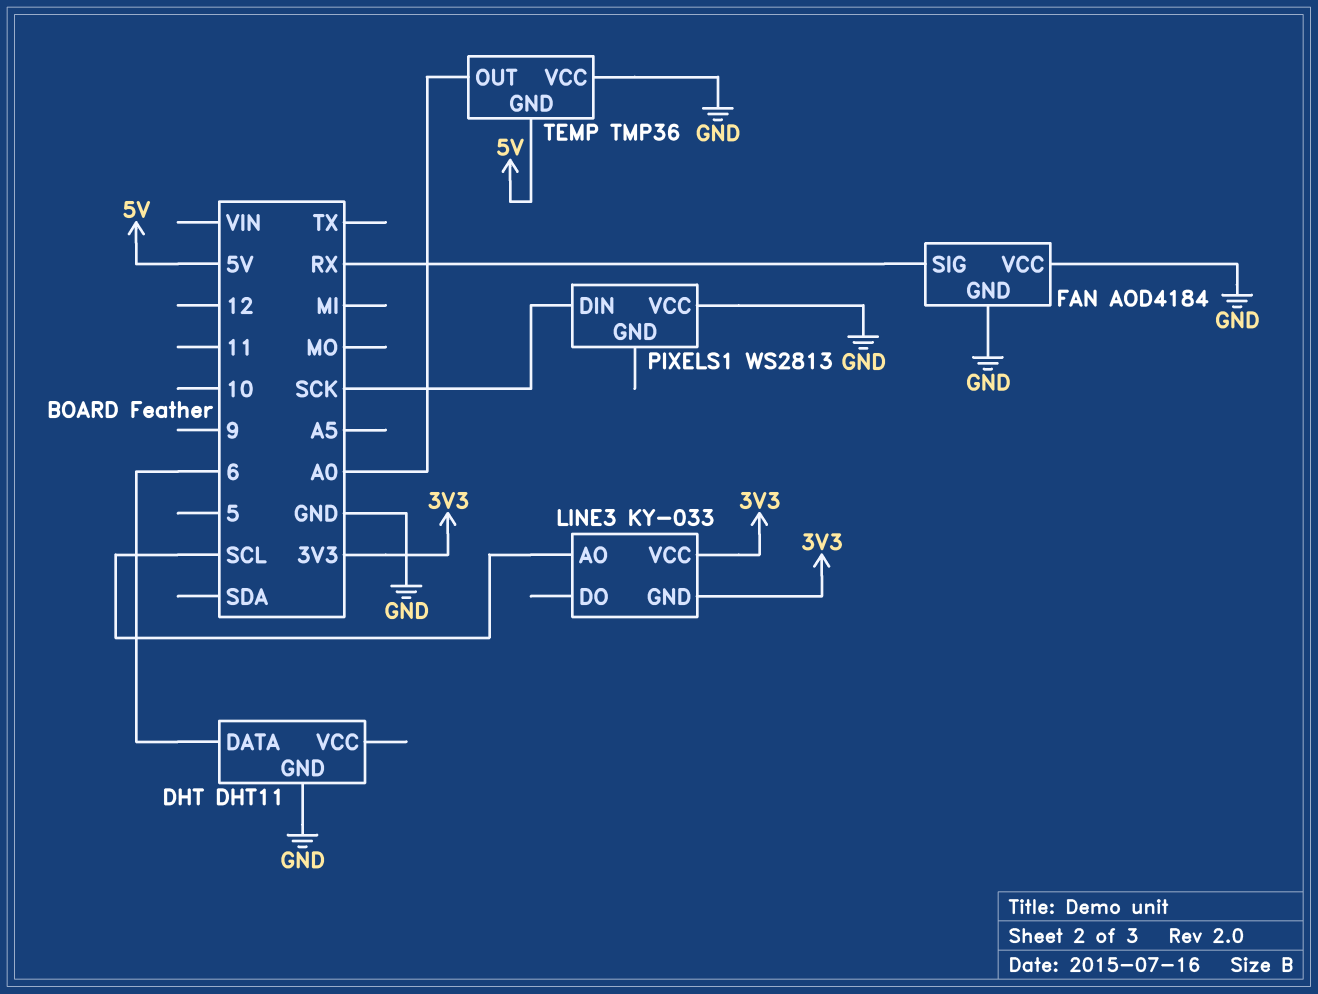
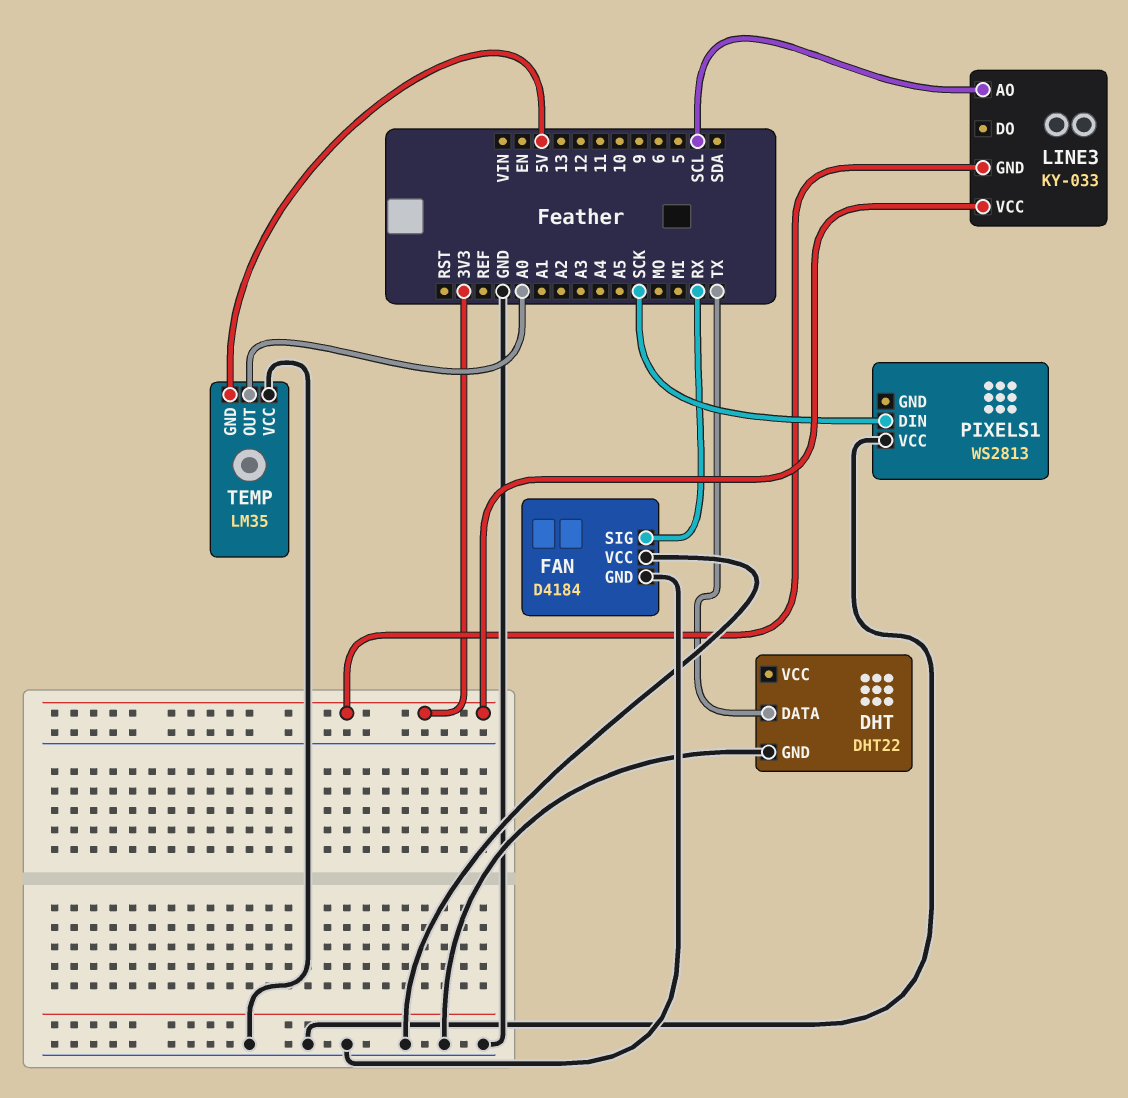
DHT: DHT11 -> DHT22
DHT pin DATA: 6 -> TX
FAN: AOD4184 -> D4184
TEMP: TMP36 -> LM35

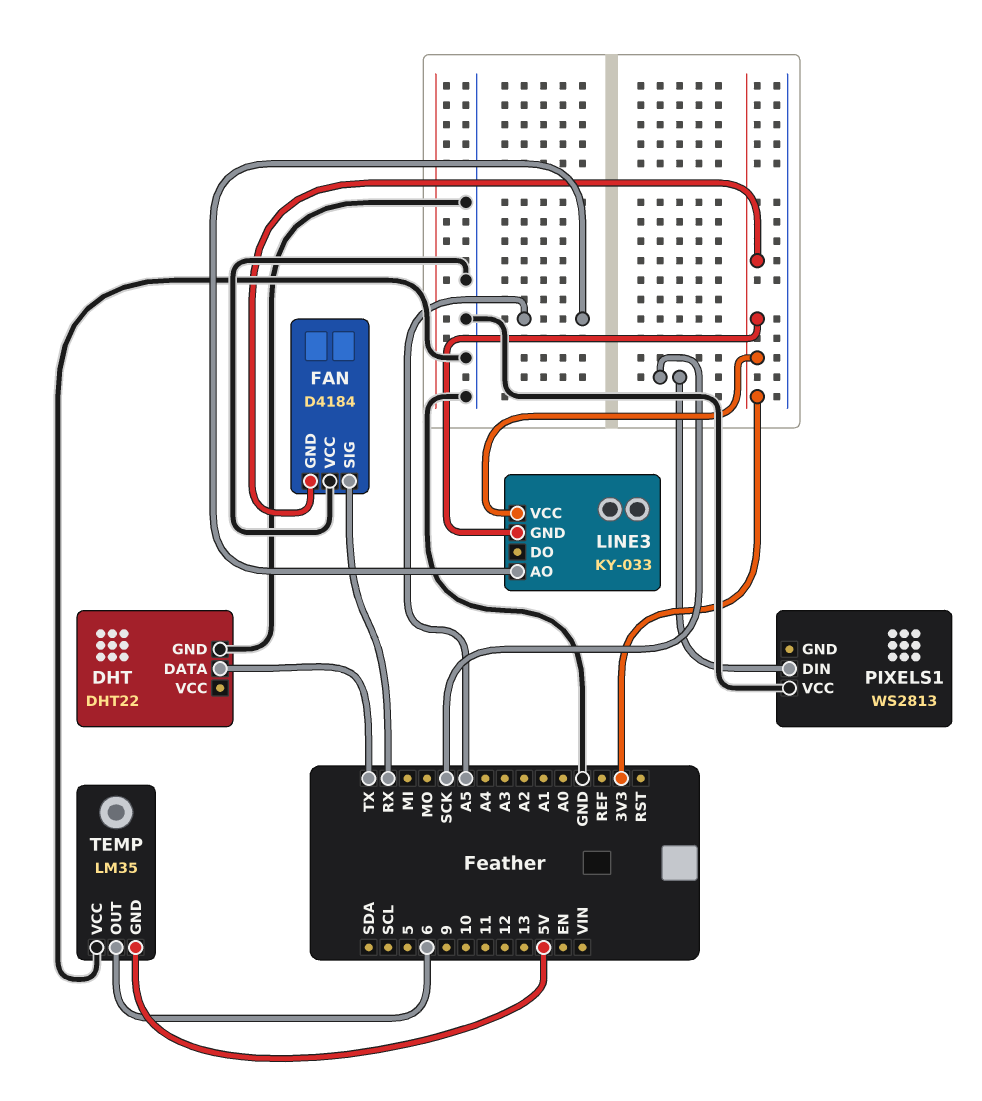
FAN pin GND: GND -> 3V3
LINE3 pin AO: SCL -> A5
TEMP pin OUT: A0 -> 6

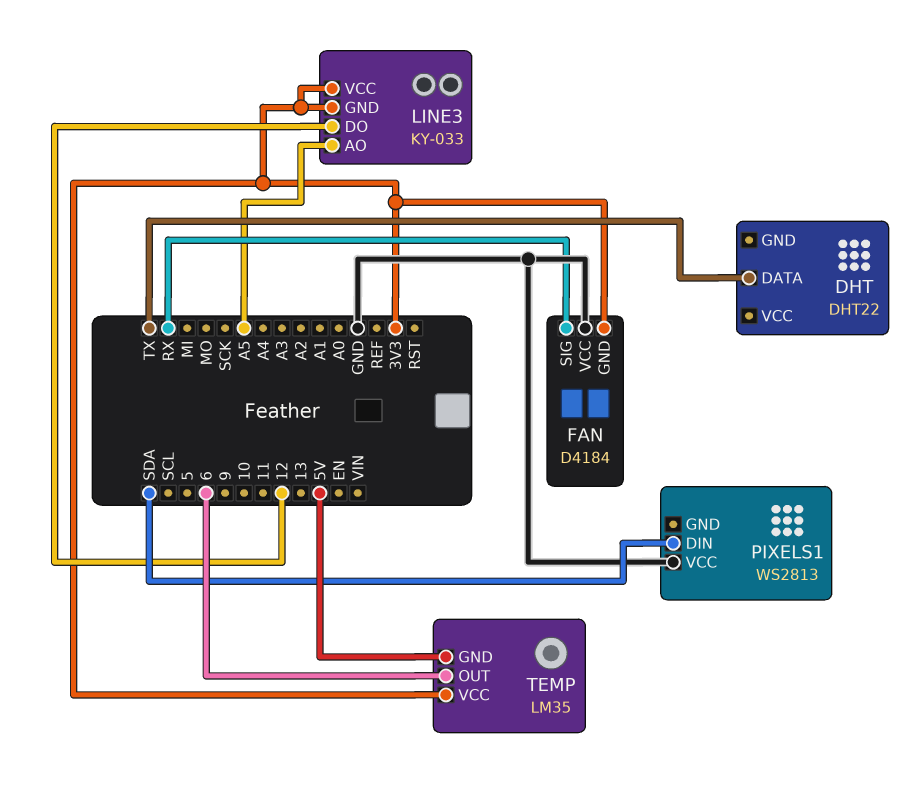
DHT pin GND: GND -> none
LINE3 pin DO: none -> 12
PIXELS1 pin DIN: SCK -> SDA
TEMP pin VCC: GND -> 3V3

